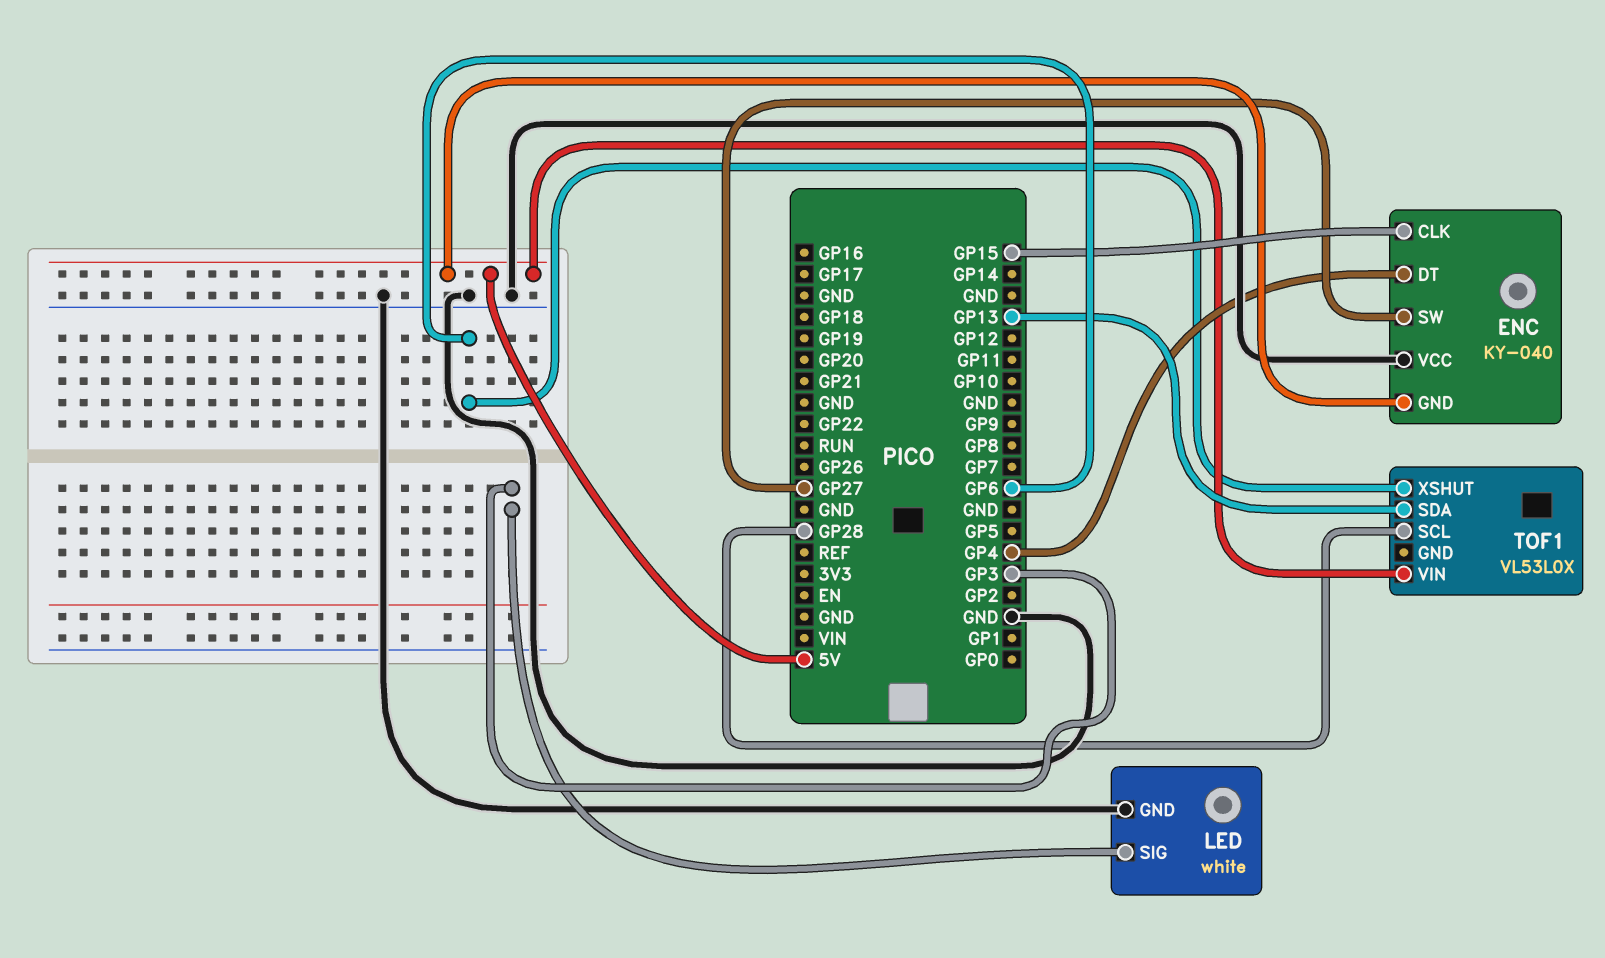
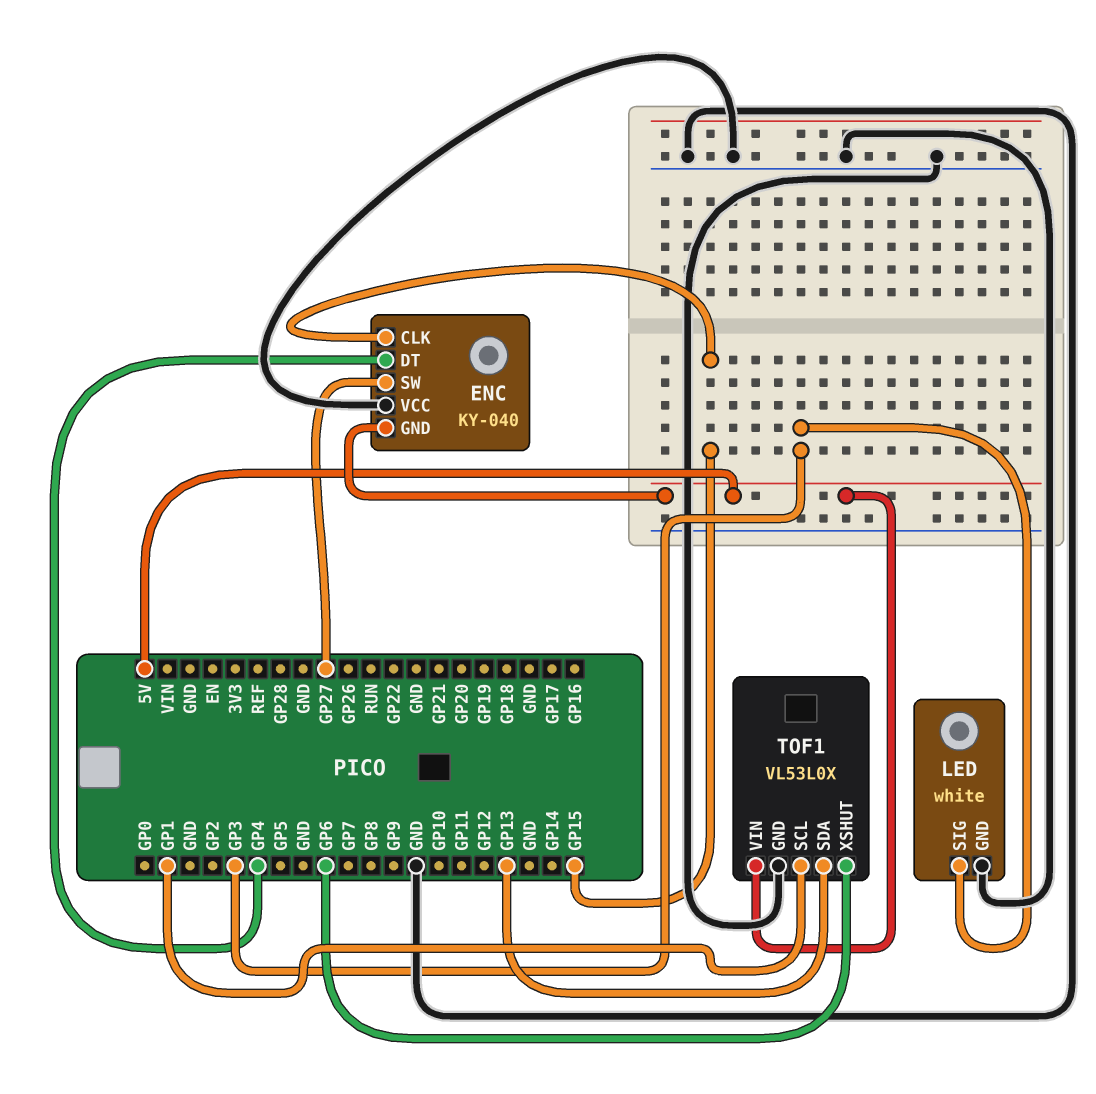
TOF1 pin GND: none -> GND
TOF1 pin SCL: GP28 -> GP1

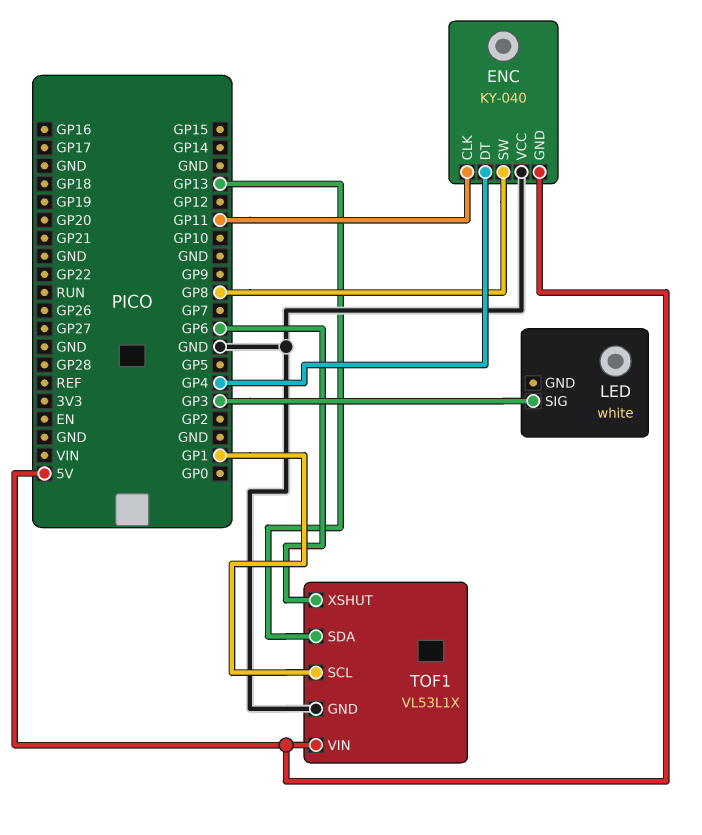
ENC pin CLK: GP15 -> GP11
ENC pin SW: GP27 -> GP8
LED pin GND: GND -> none
TOF1: VL53L0X -> VL53L1X

